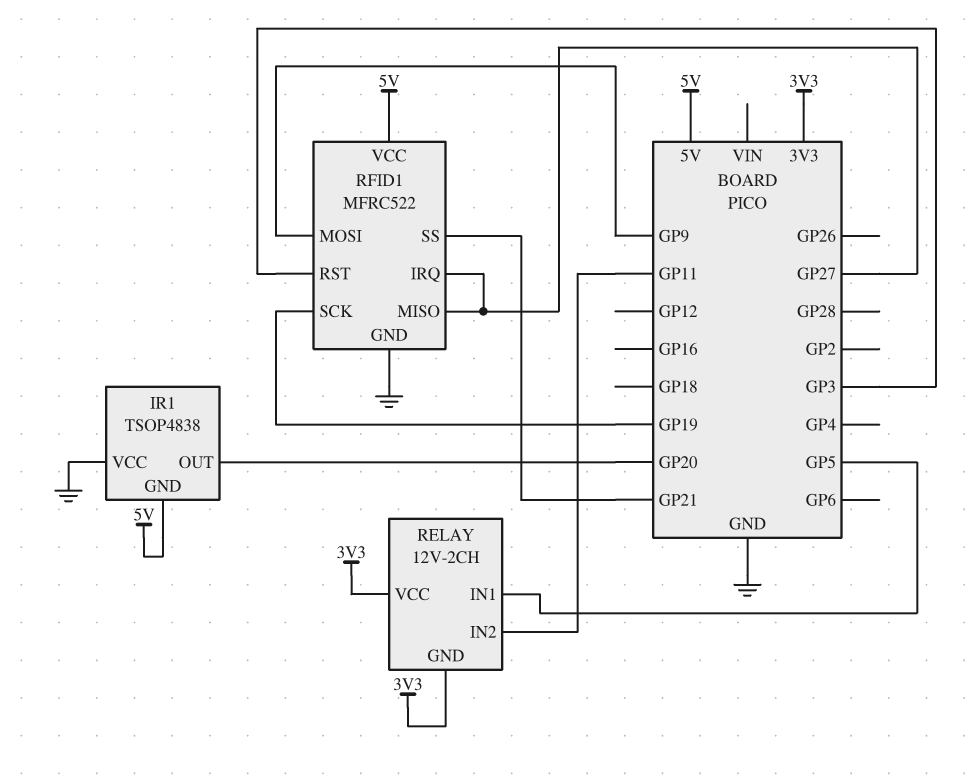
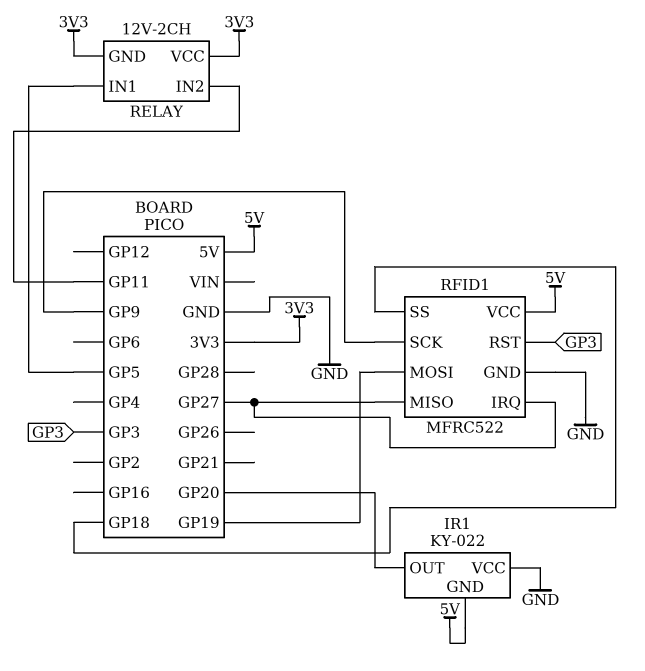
IR1: TSOP4838 -> KY-022
RFID1 pin MOSI: GP9 -> GP19
RFID1 pin SCK: GP19 -> GP9
RFID1 pin SS: GP21 -> GP18

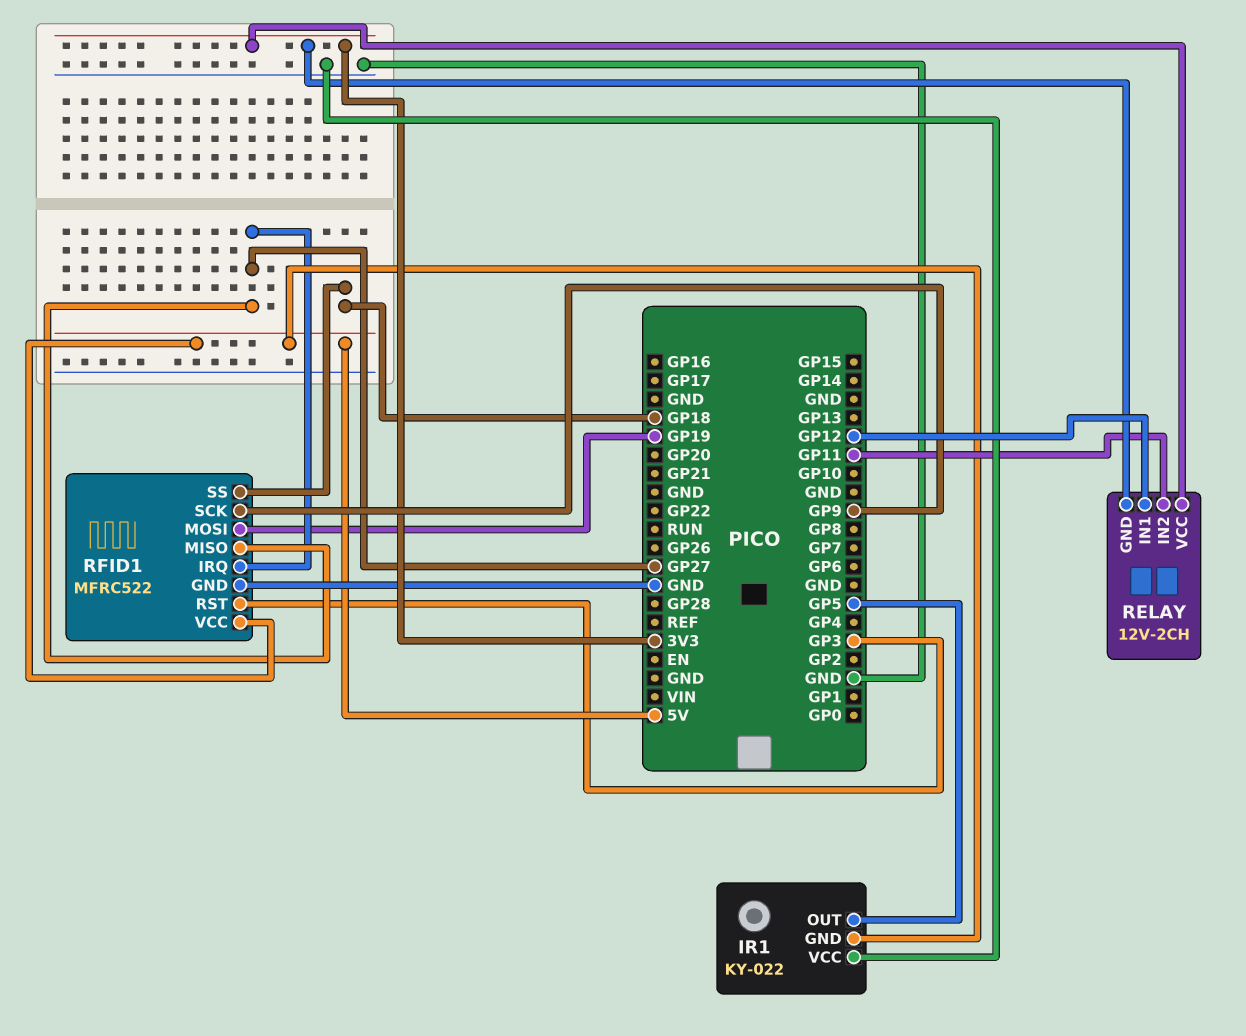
IR1 pin OUT: GP20 -> GP5
RELAY pin IN1: GP5 -> GP12

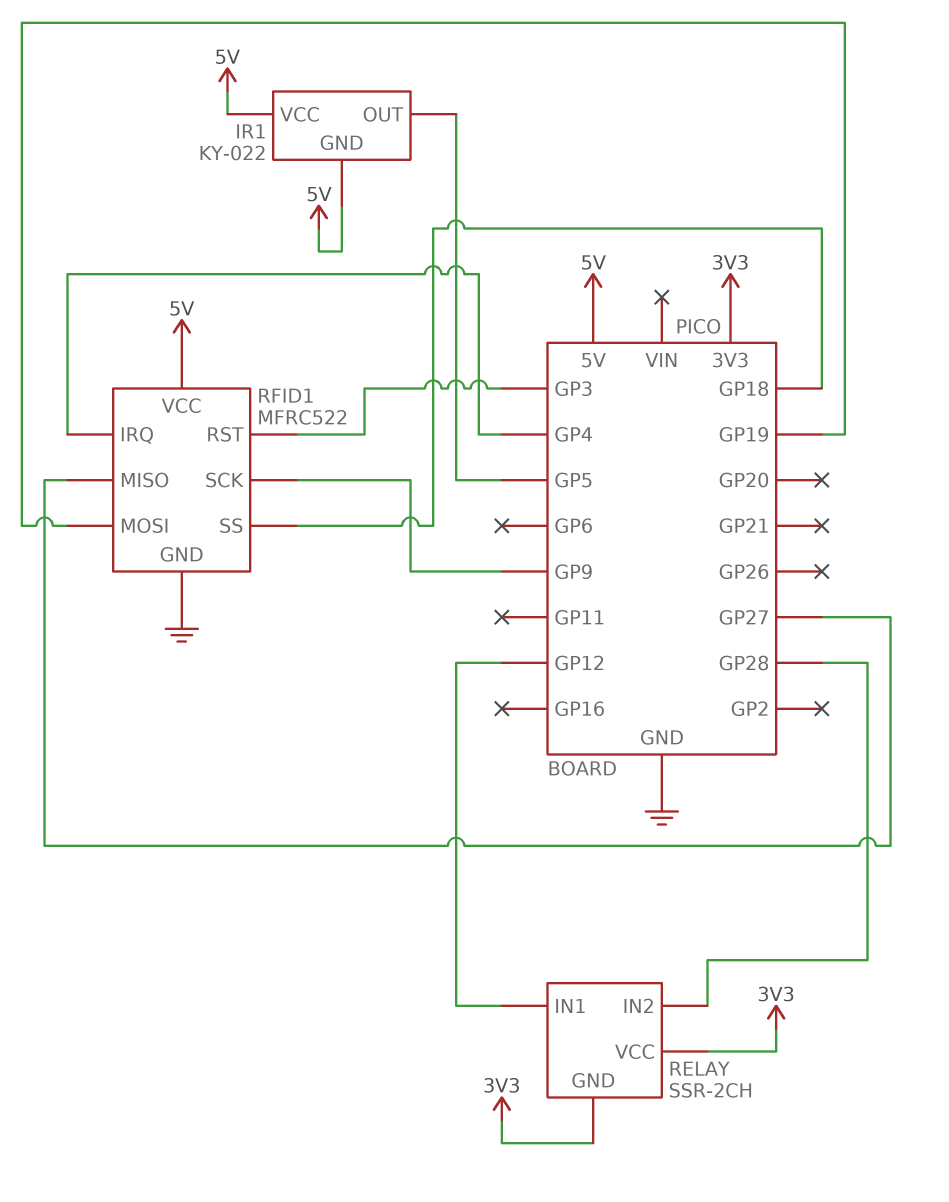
IR1 pin VCC: GND -> 5V
RELAY: 12V-2CH -> SSR-2CH
RELAY pin IN2: GP11 -> GP28
RFID1 pin IRQ: GP27 -> GP4

